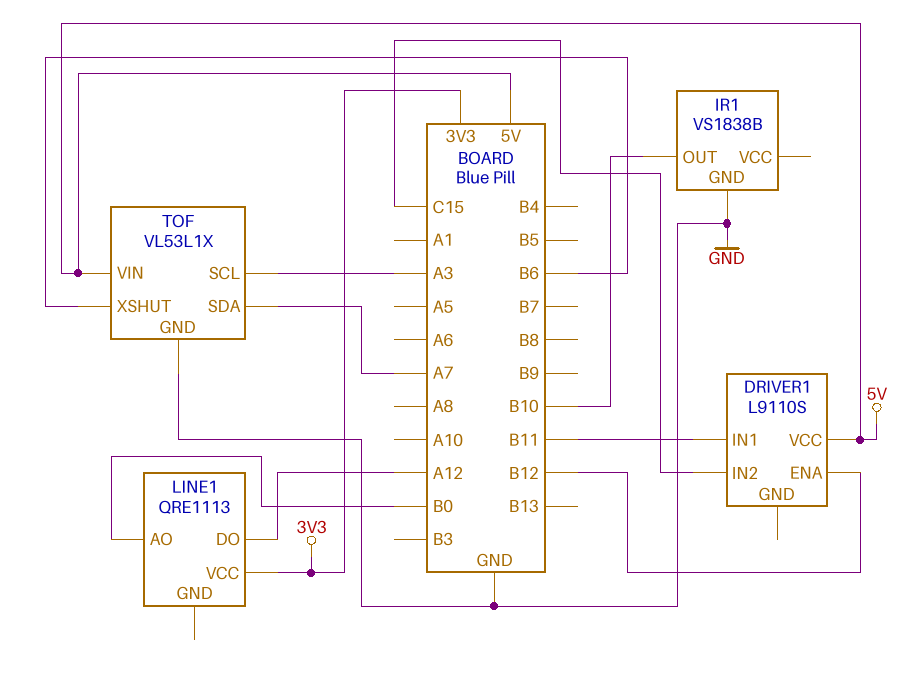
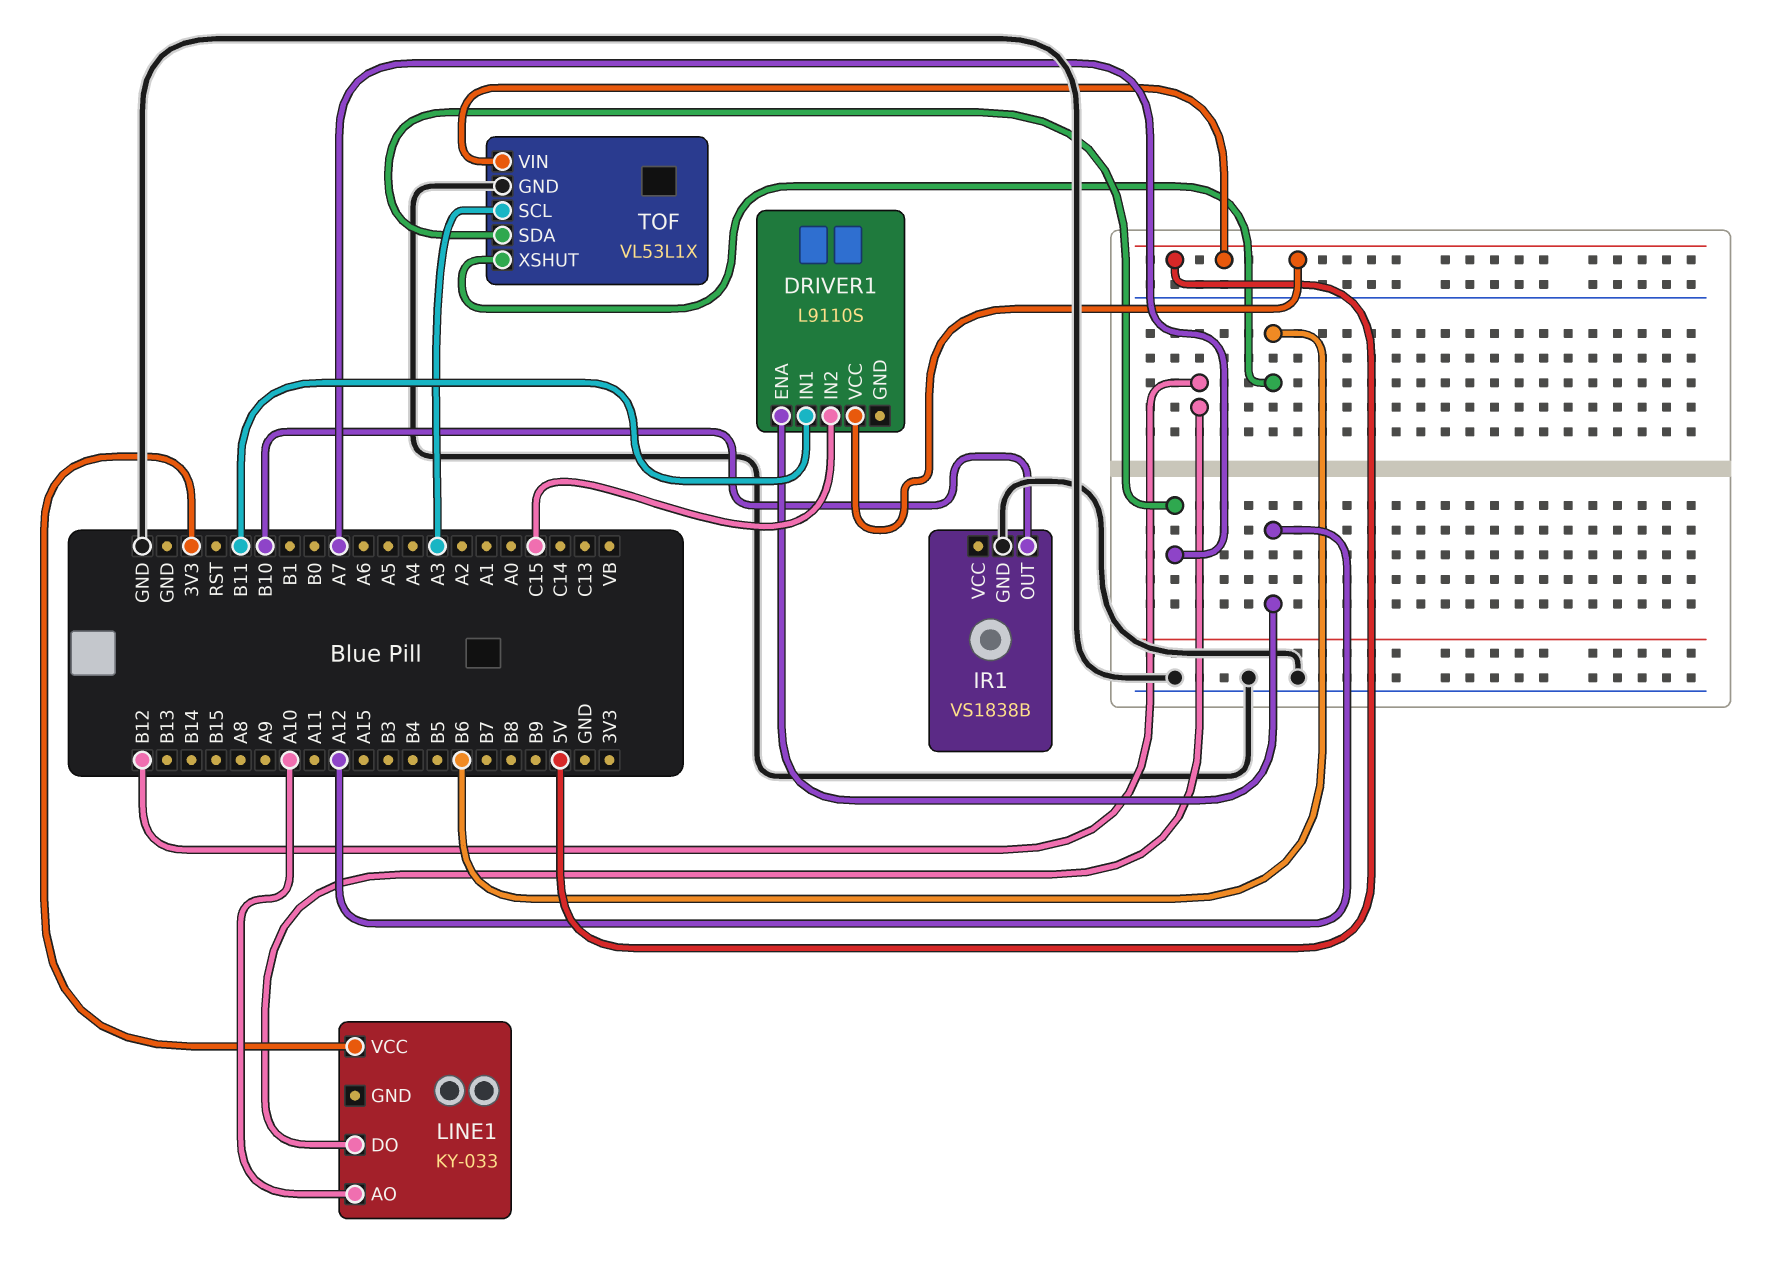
DRIVER1 pin ENA: B12 -> A12
LINE1: QRE1113 -> KY-033
LINE1 pin AO: B0 -> A10
LINE1 pin DO: A12 -> B12

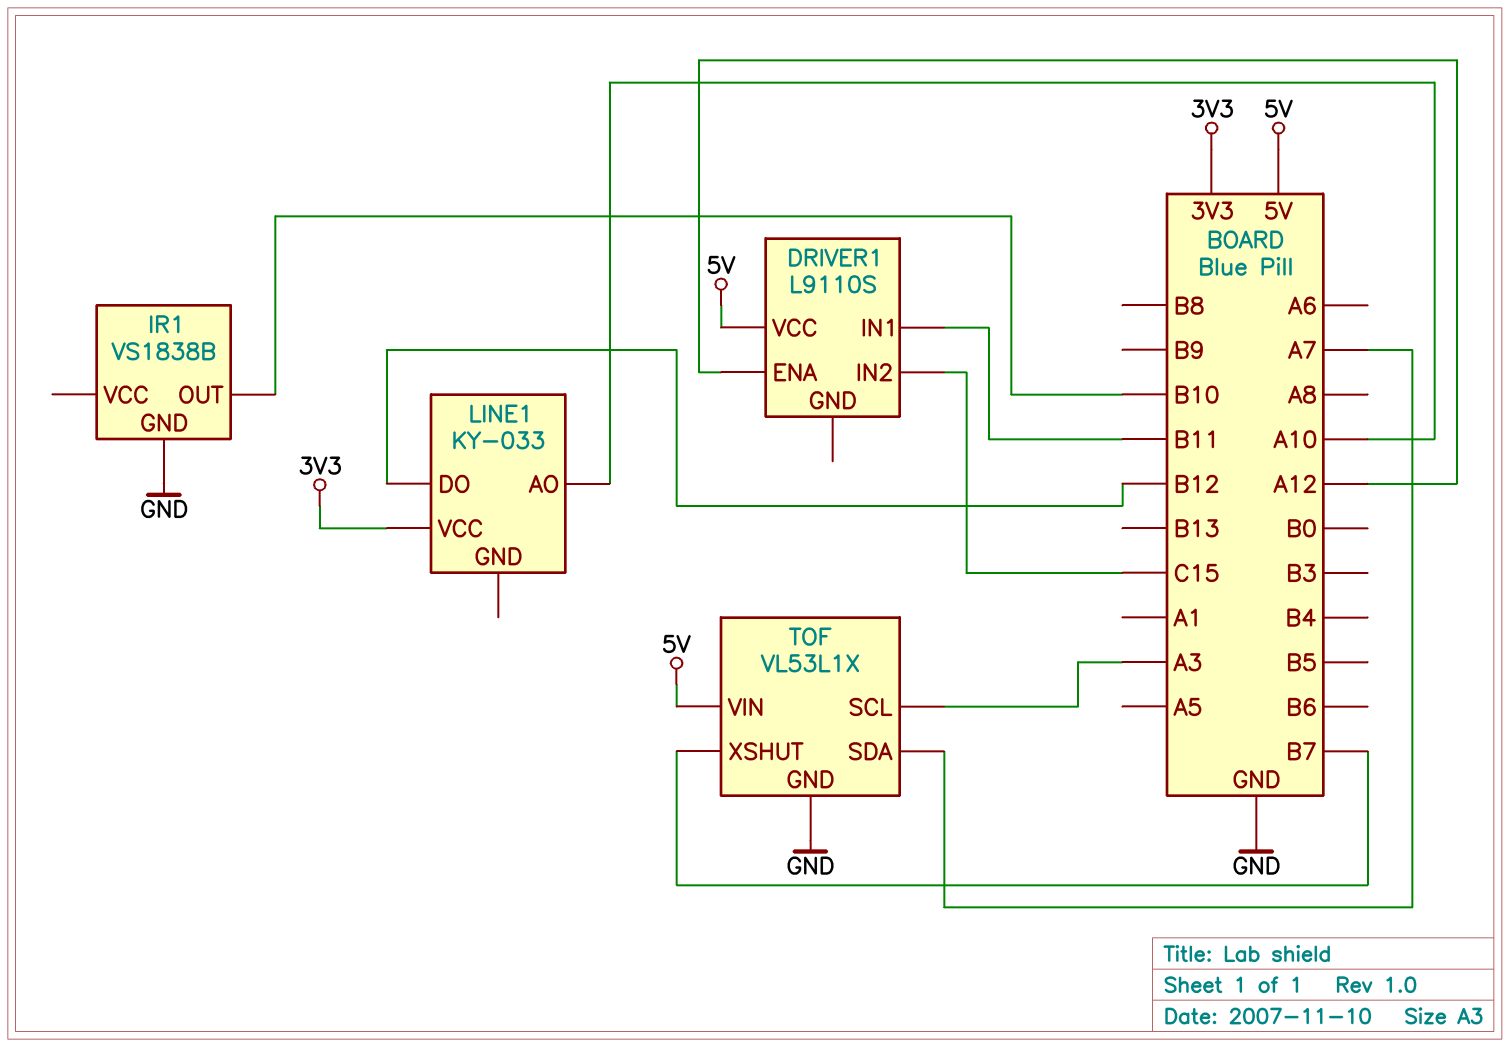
TOF pin XSHUT: B6 -> B7

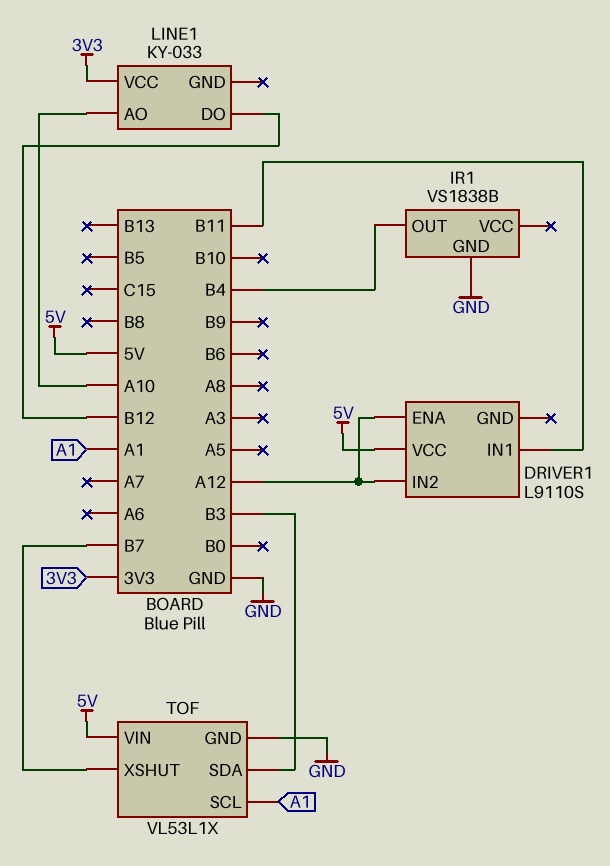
DRIVER1 pin IN2: C15 -> A12
IR1 pin OUT: B10 -> B4
TOF pin SCL: A3 -> A1
TOF pin SDA: A7 -> B3

